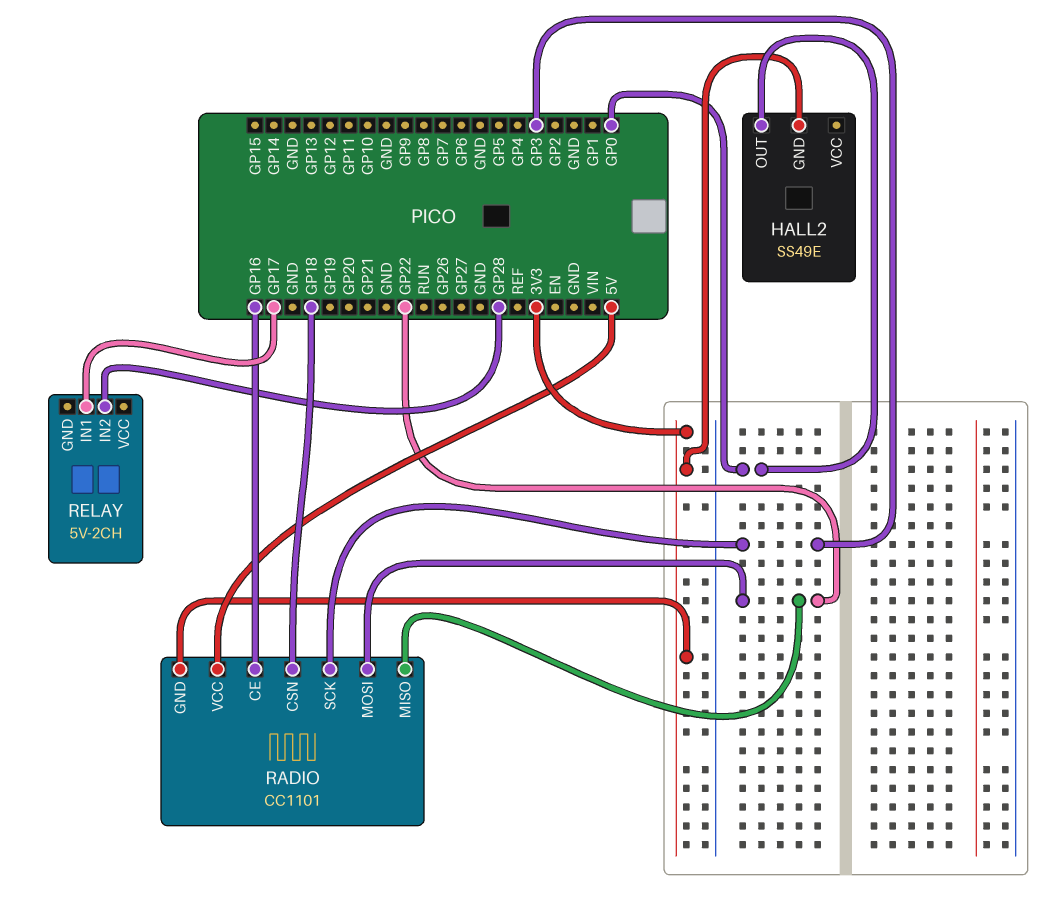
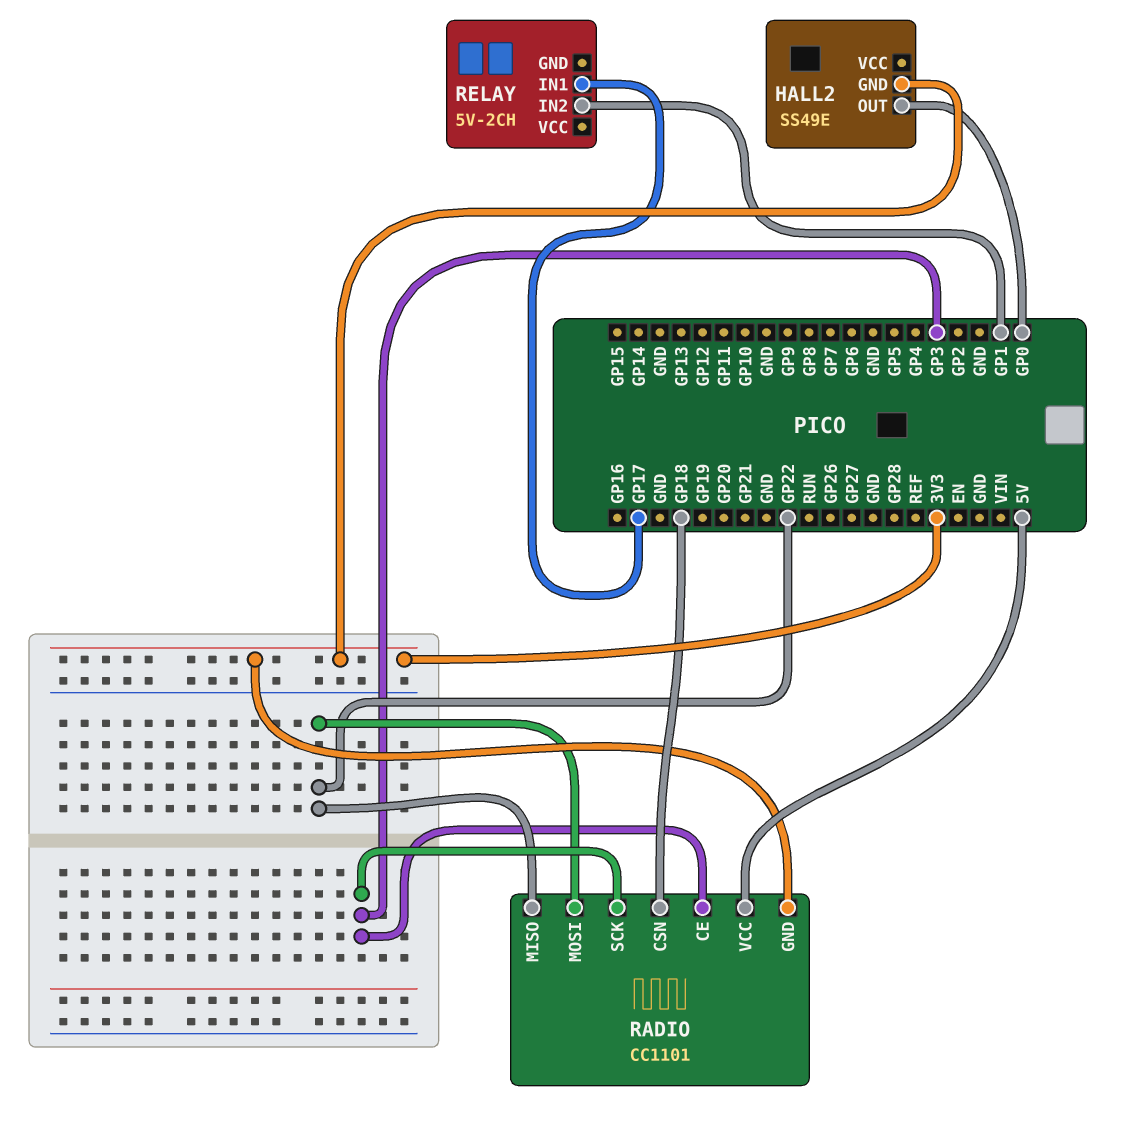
RADIO pin CE: GP16 -> GP3
RELAY pin IN2: GP28 -> GP1

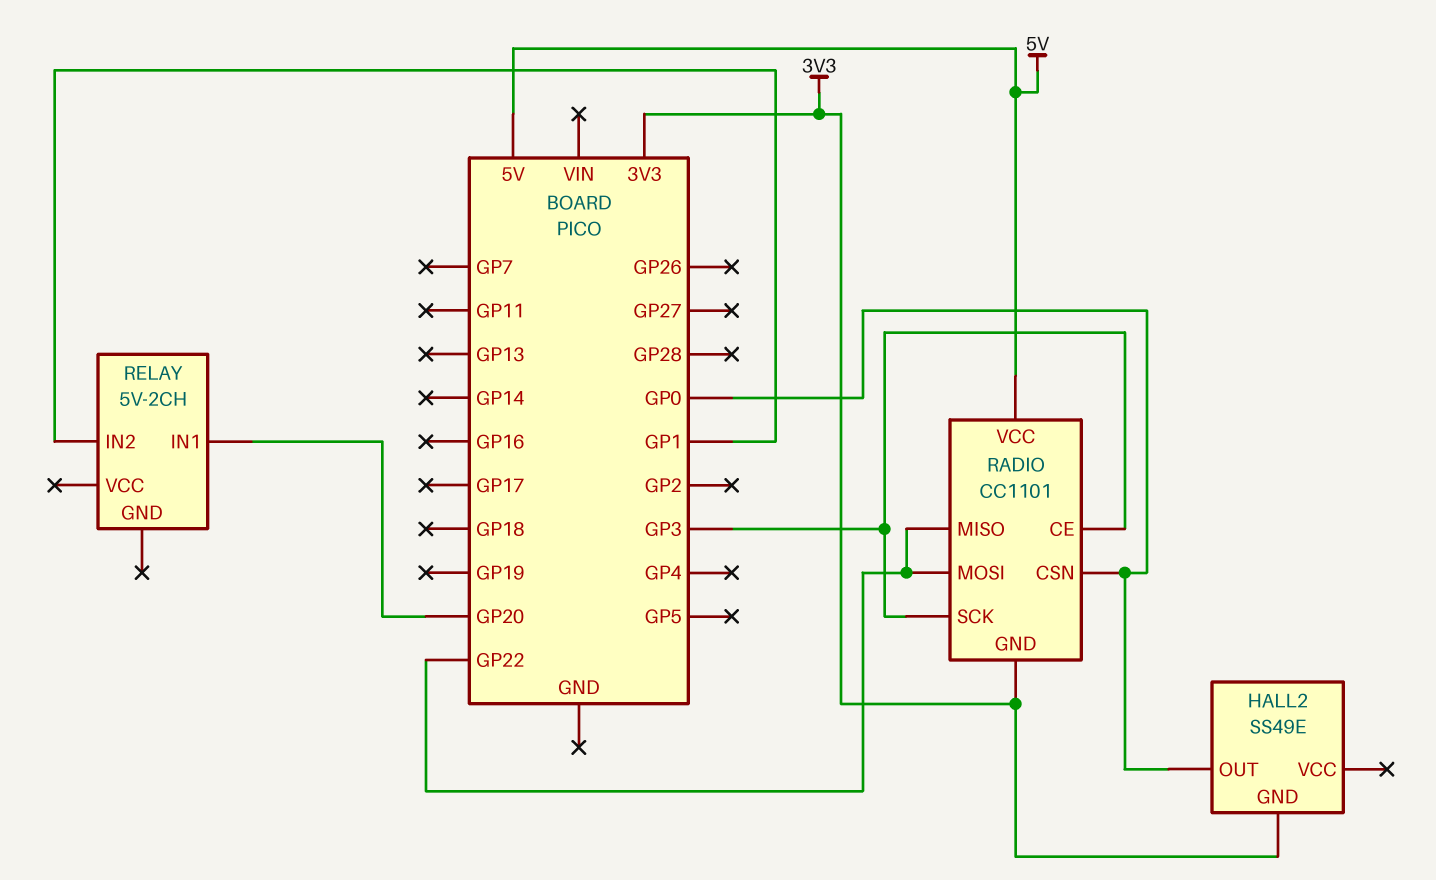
RADIO pin CSN: GP18 -> GP0
RELAY pin IN1: GP17 -> GP20

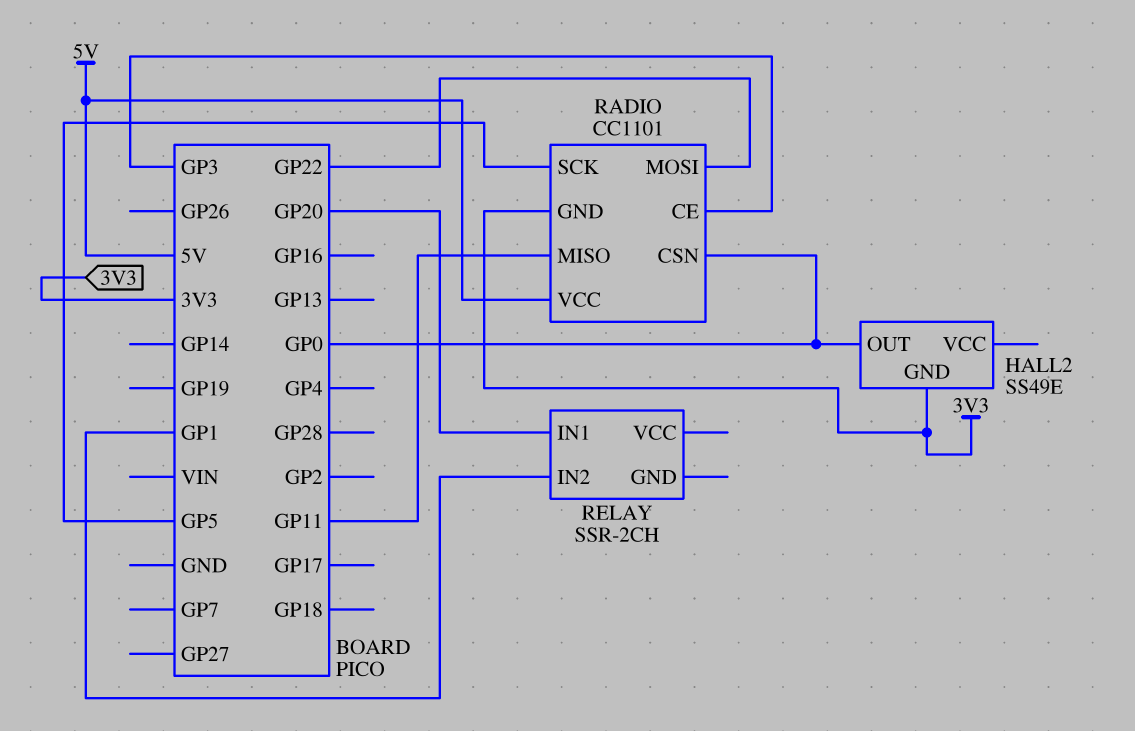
RADIO pin MISO: GP22 -> GP11
RADIO pin SCK: GP3 -> GP5
RELAY: 5V-2CH -> SSR-2CH

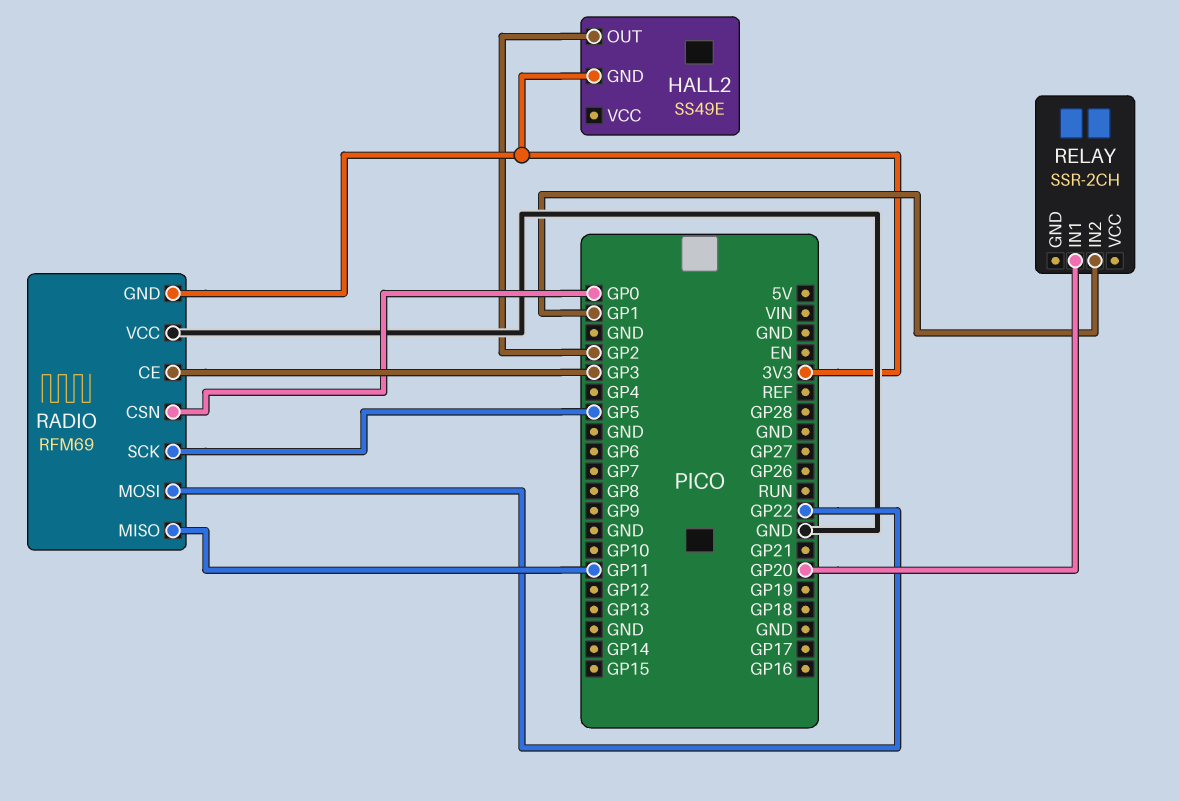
HALL2 pin OUT: GP0 -> GP2
RADIO: CC1101 -> RFM69
RADIO pin VCC: 5V -> GND

